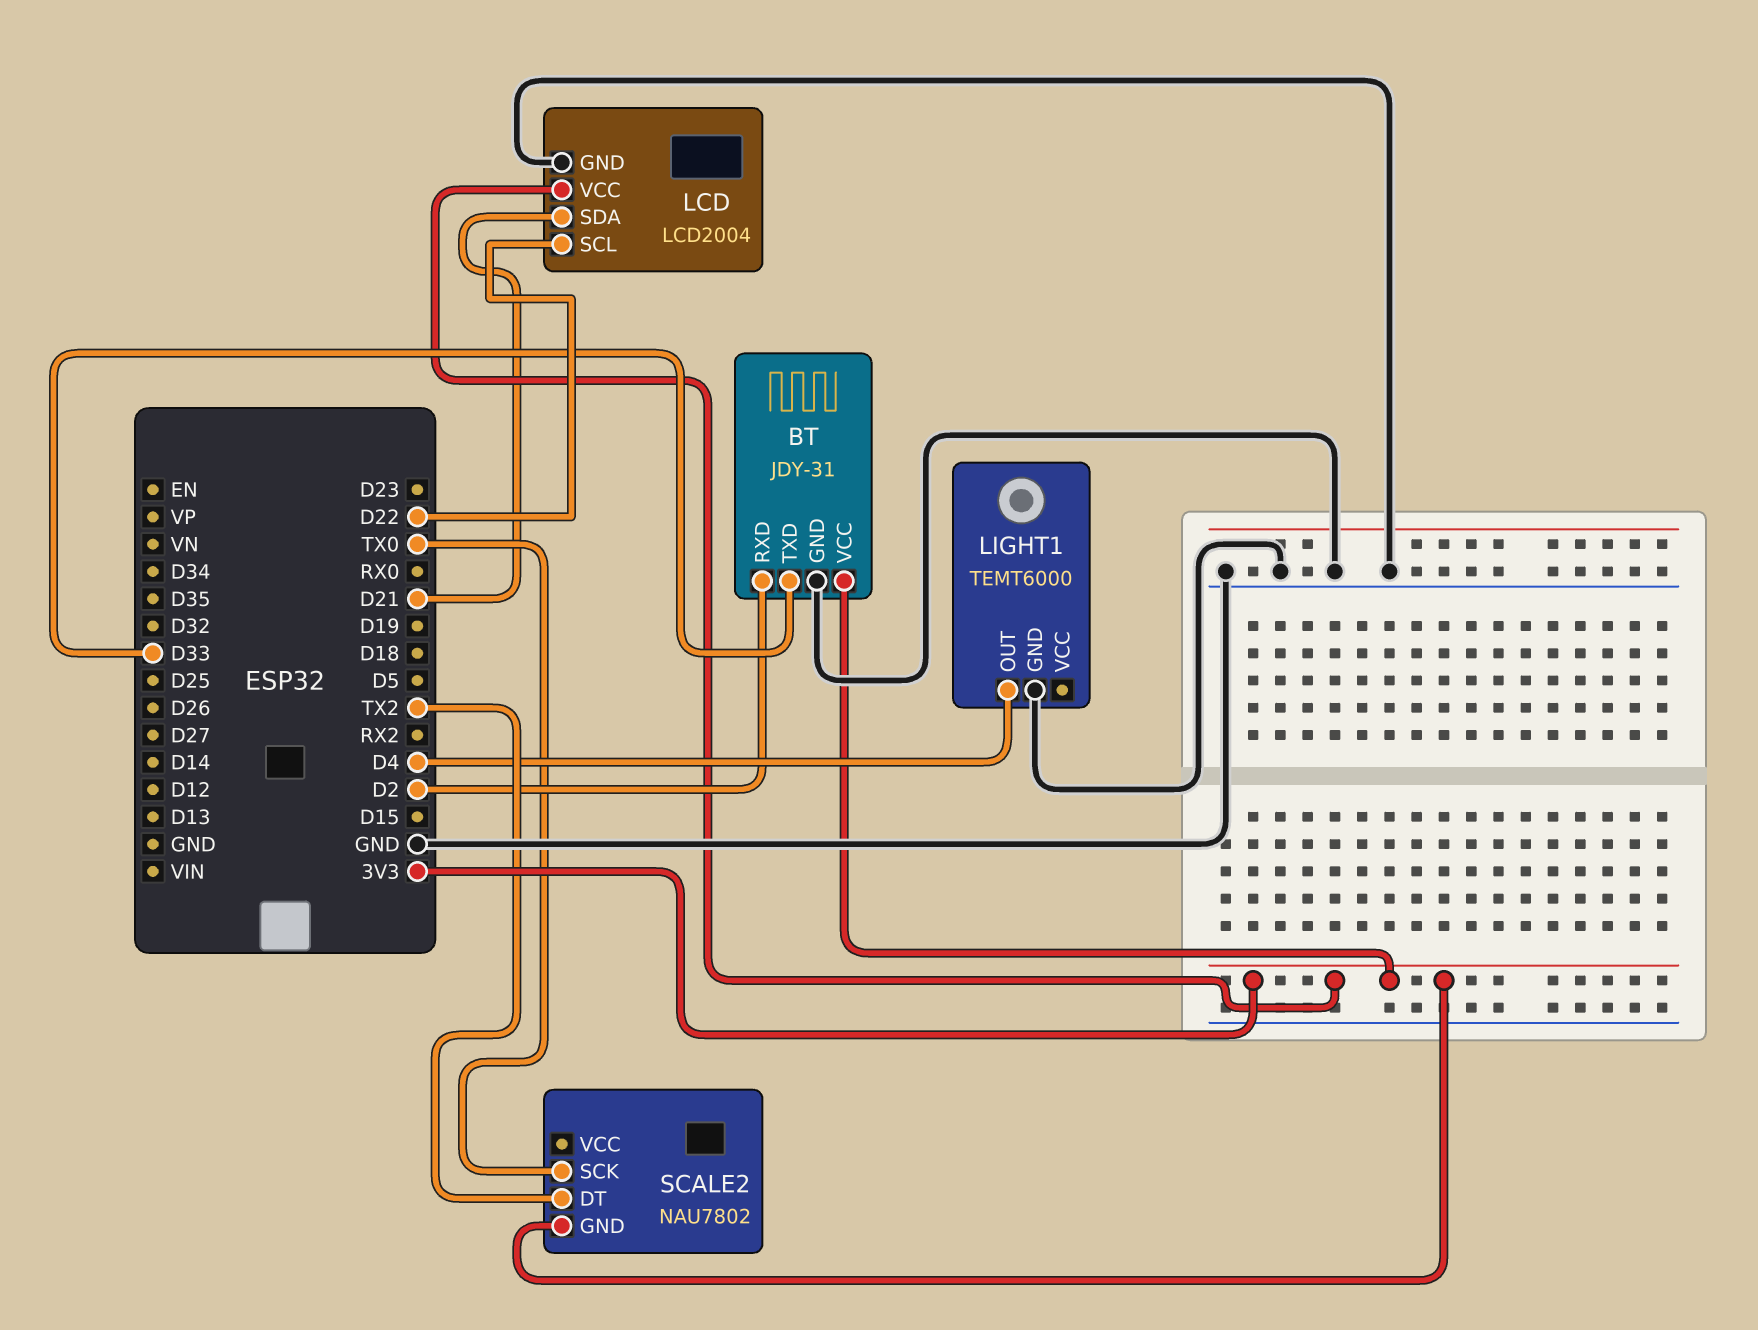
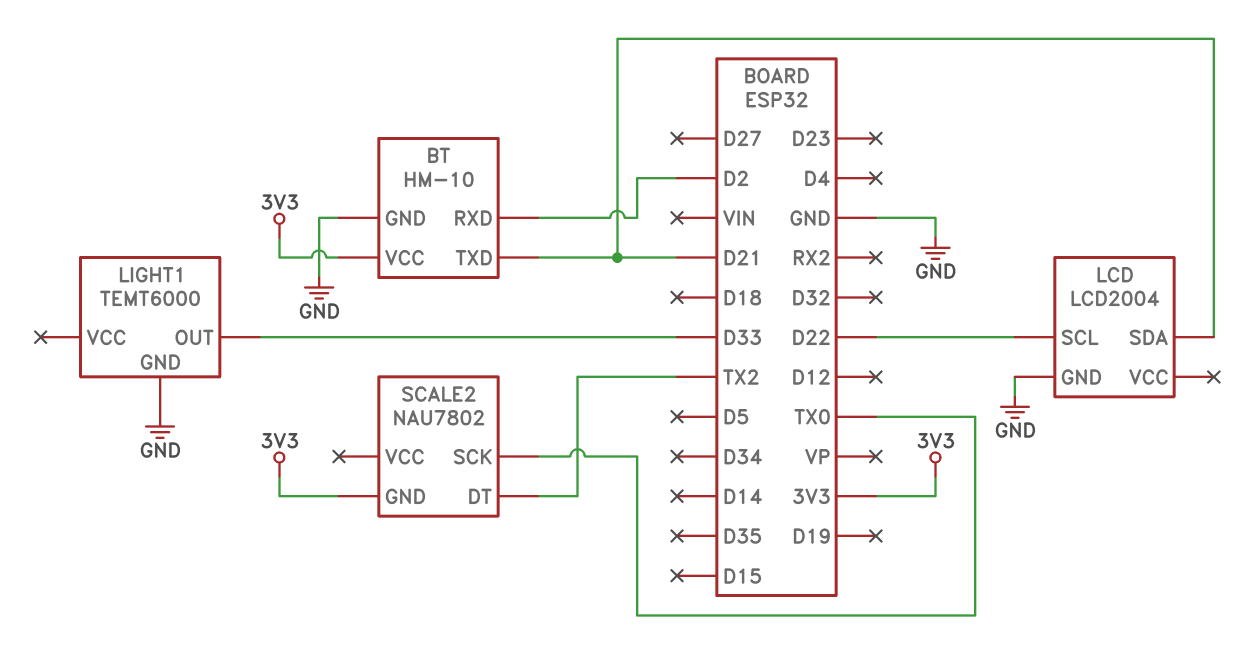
BT: JDY-31 -> HM-10
BT pin TXD: D33 -> D21
LCD pin VCC: 3V3 -> none
LIGHT1 pin OUT: D4 -> D33

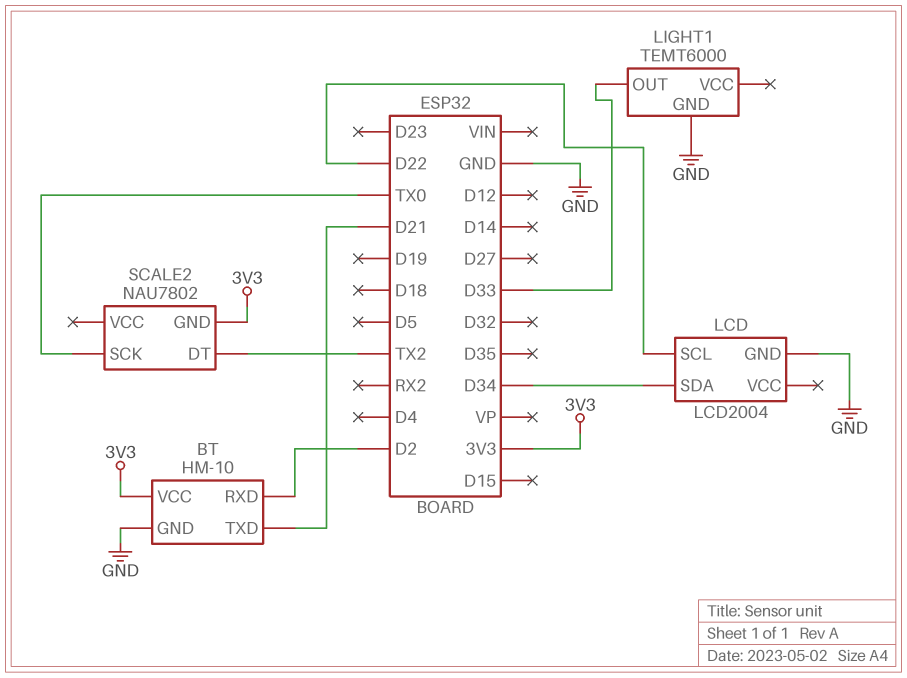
LCD pin SDA: D21 -> D34

